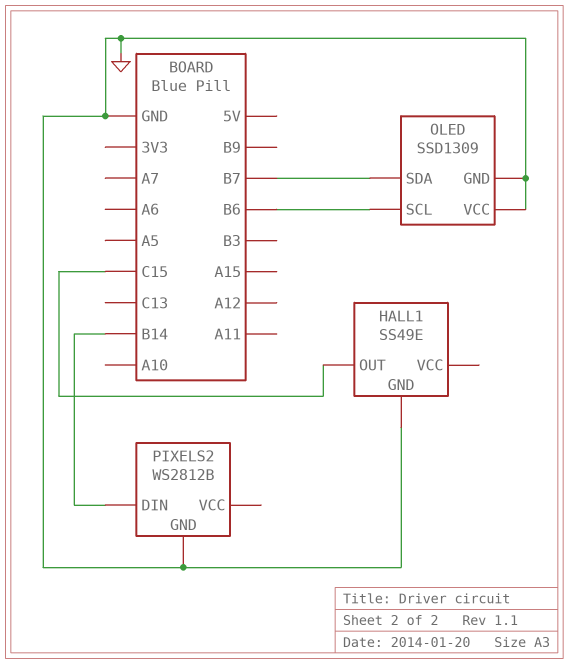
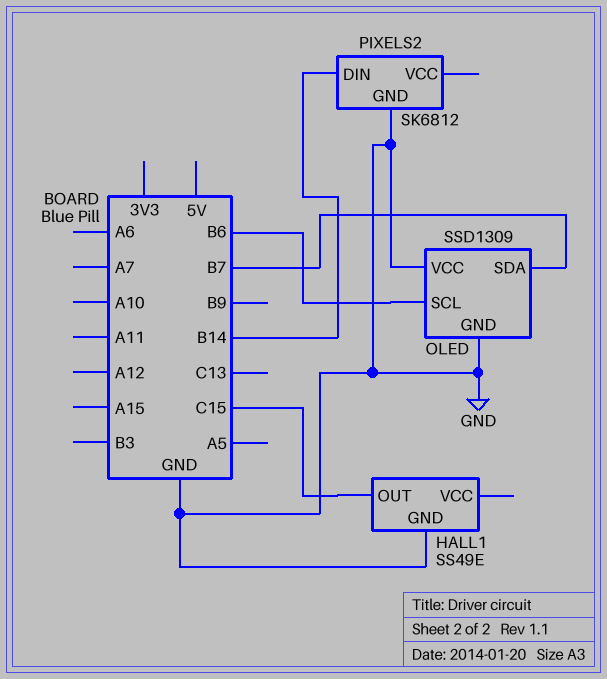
PIXELS2: WS2812B -> SK6812

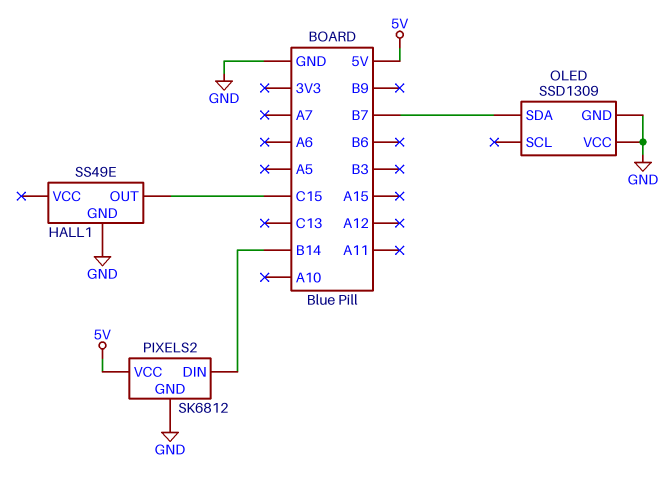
OLED pin SCL: B6 -> none
PIXELS2 pin VCC: none -> 5V

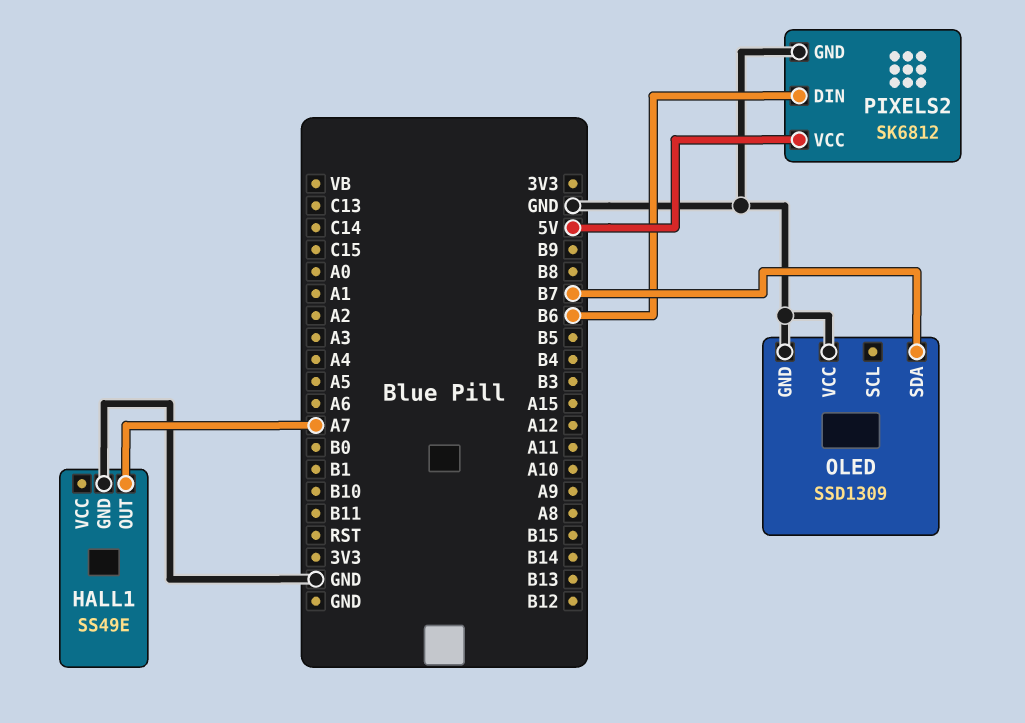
HALL1 pin OUT: C15 -> A7
PIXELS2 pin DIN: B14 -> B6

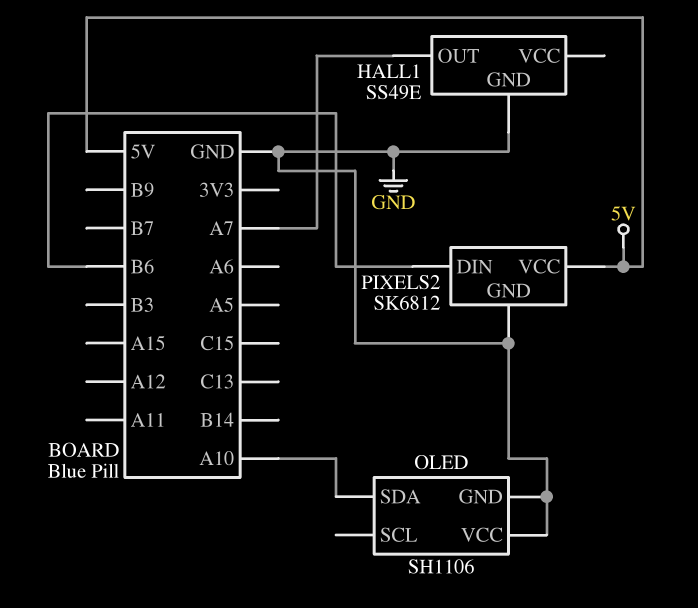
OLED: SSD1309 -> SH1106
OLED pin SDA: B7 -> A10

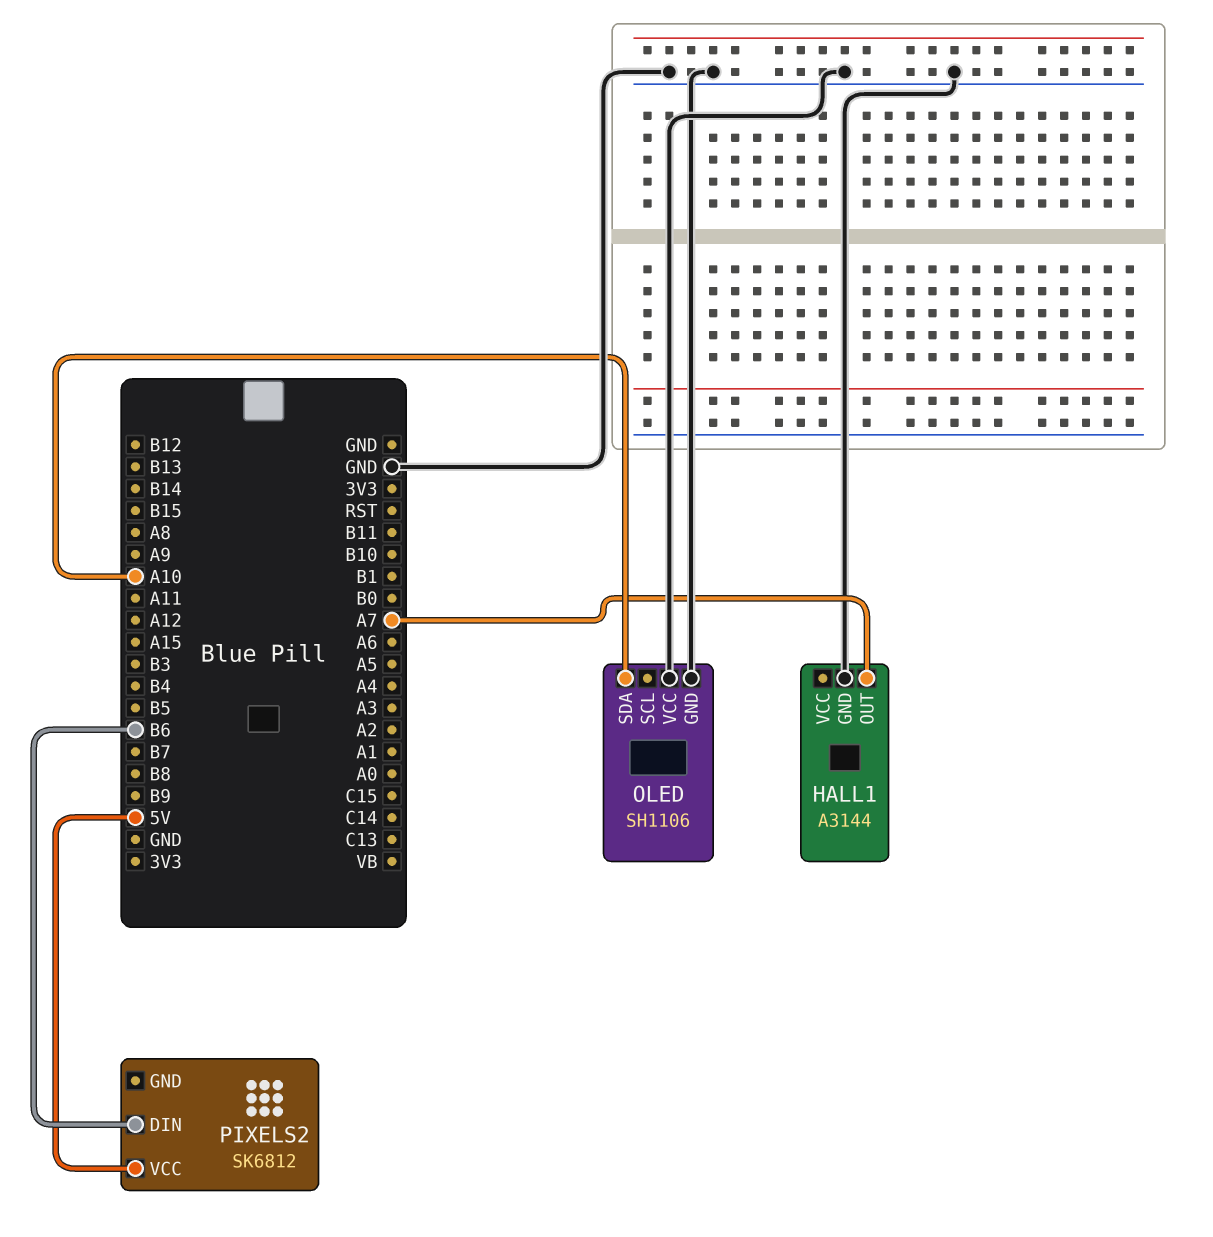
HALL1: SS49E -> A3144
PIXELS2 pin GND: GND -> none

